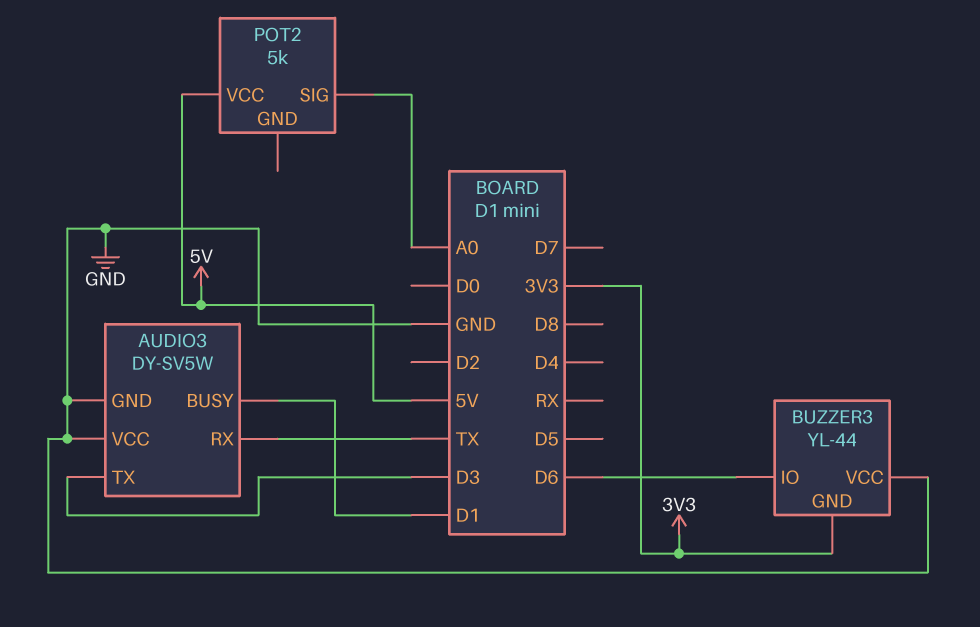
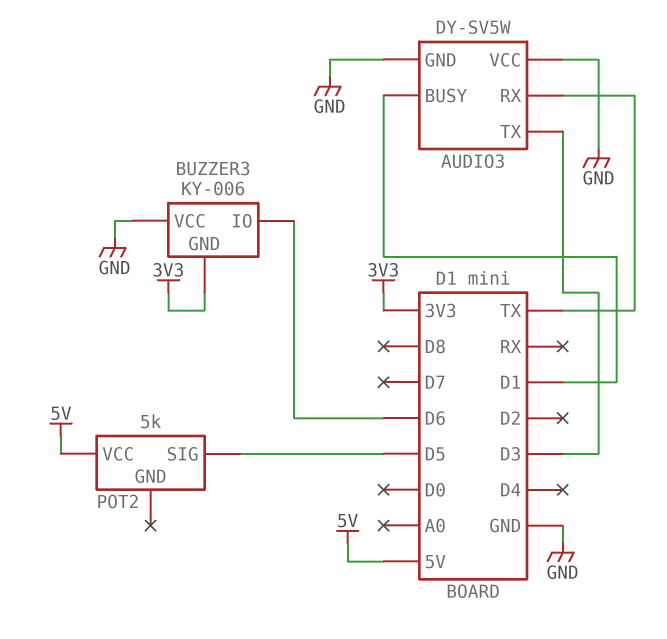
BUZZER3: YL-44 -> KY-006
POT2 pin SIG: A0 -> D5

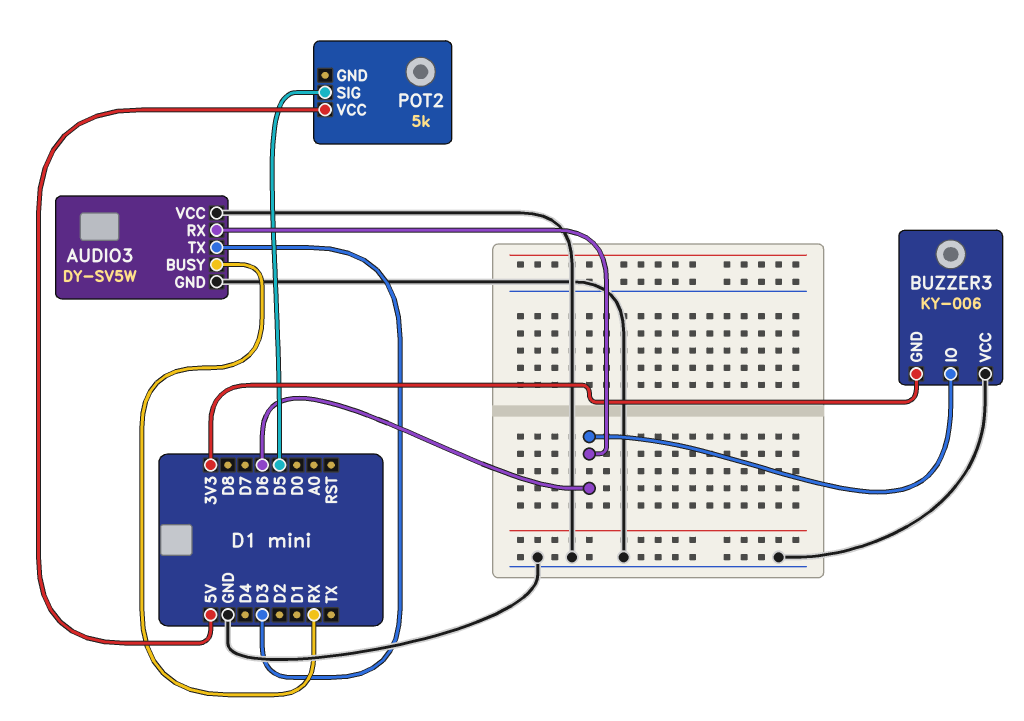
AUDIO3 pin BUSY: D1 -> RX
AUDIO3 pin RX: TX -> D6

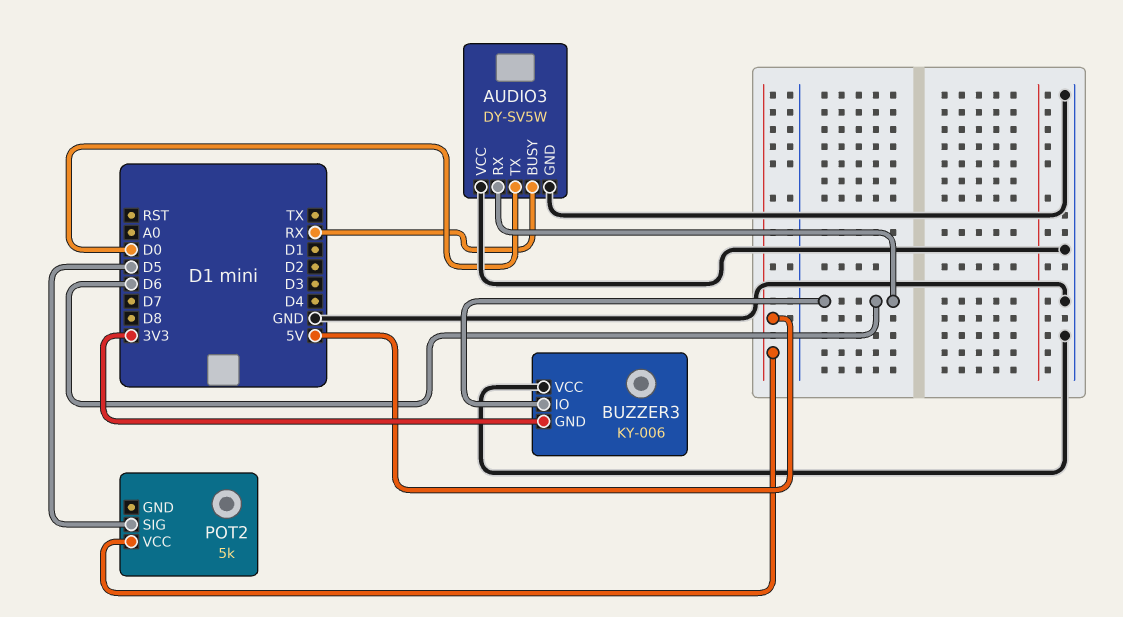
AUDIO3 pin TX: D3 -> D0

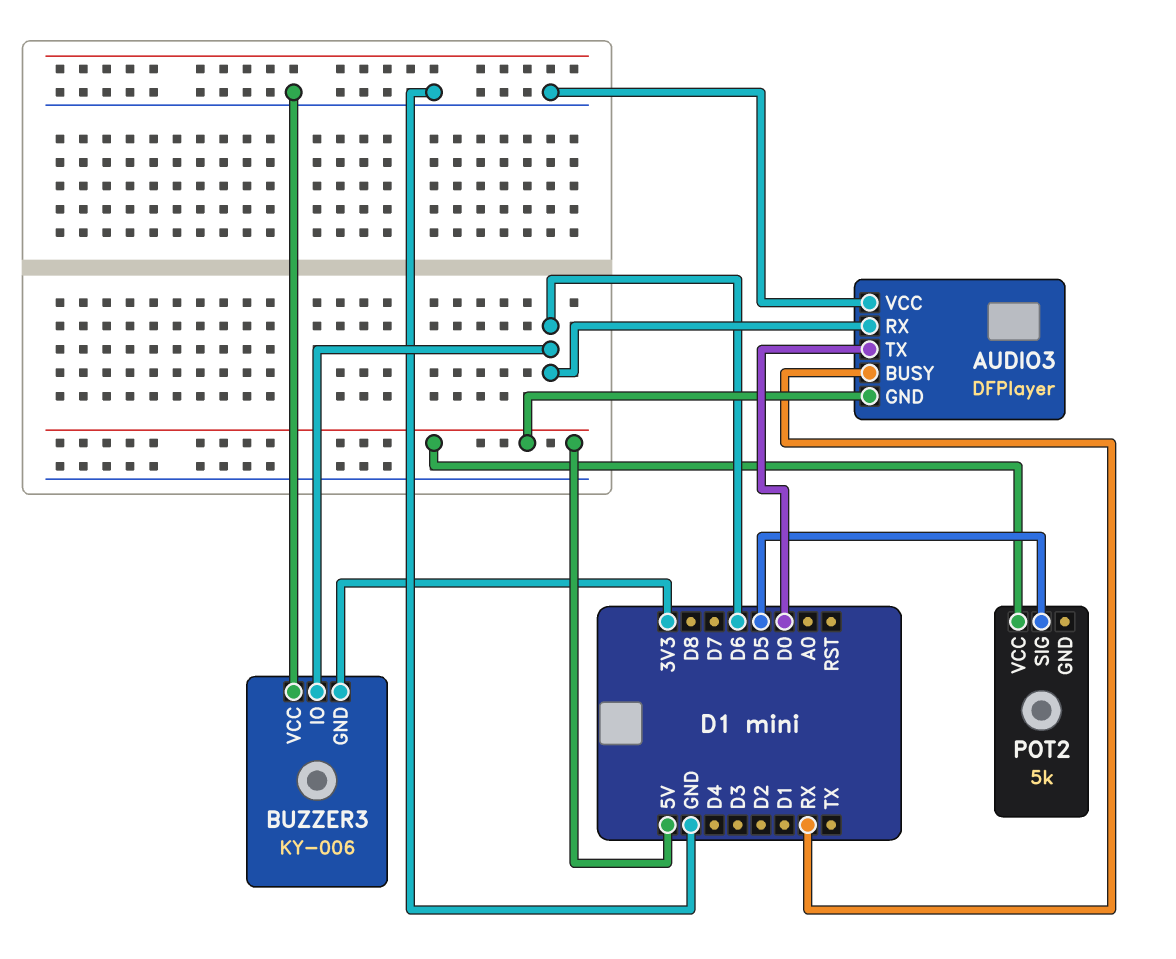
AUDIO3: DY-SV5W -> DFPlayer
AUDIO3 pin GND: GND -> 5V

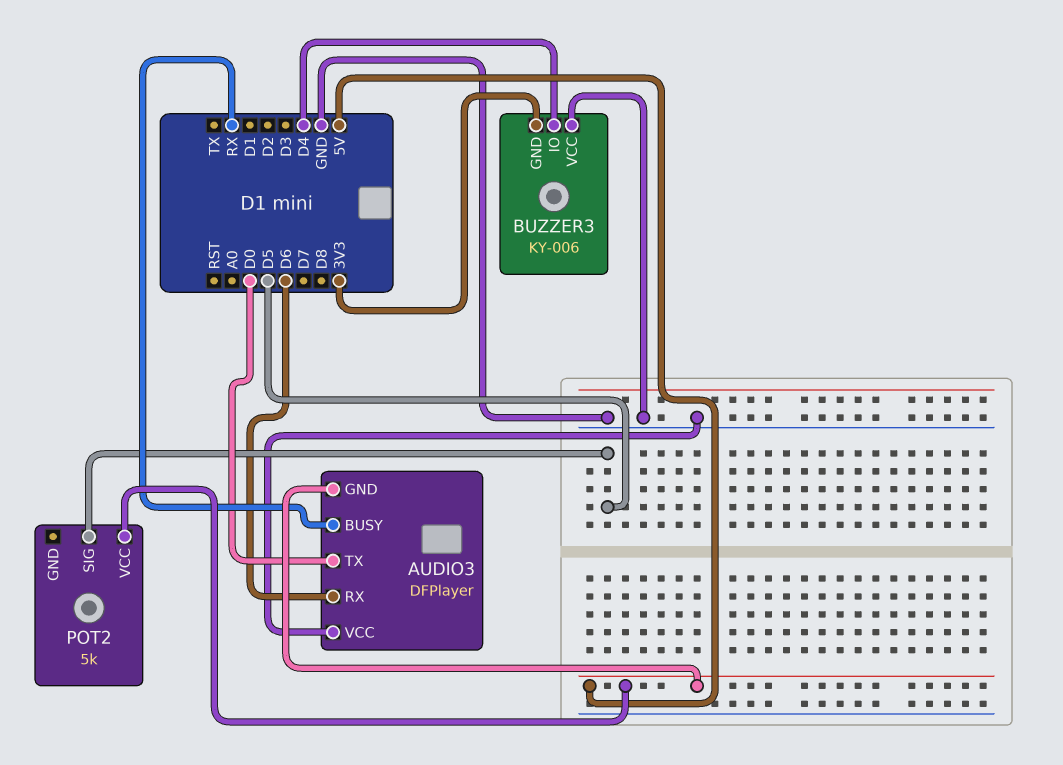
BUZZER3 pin IO: D6 -> D4

